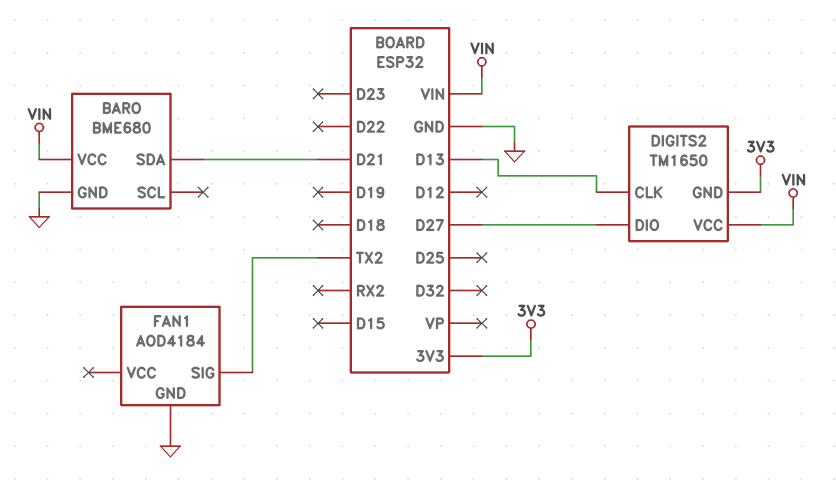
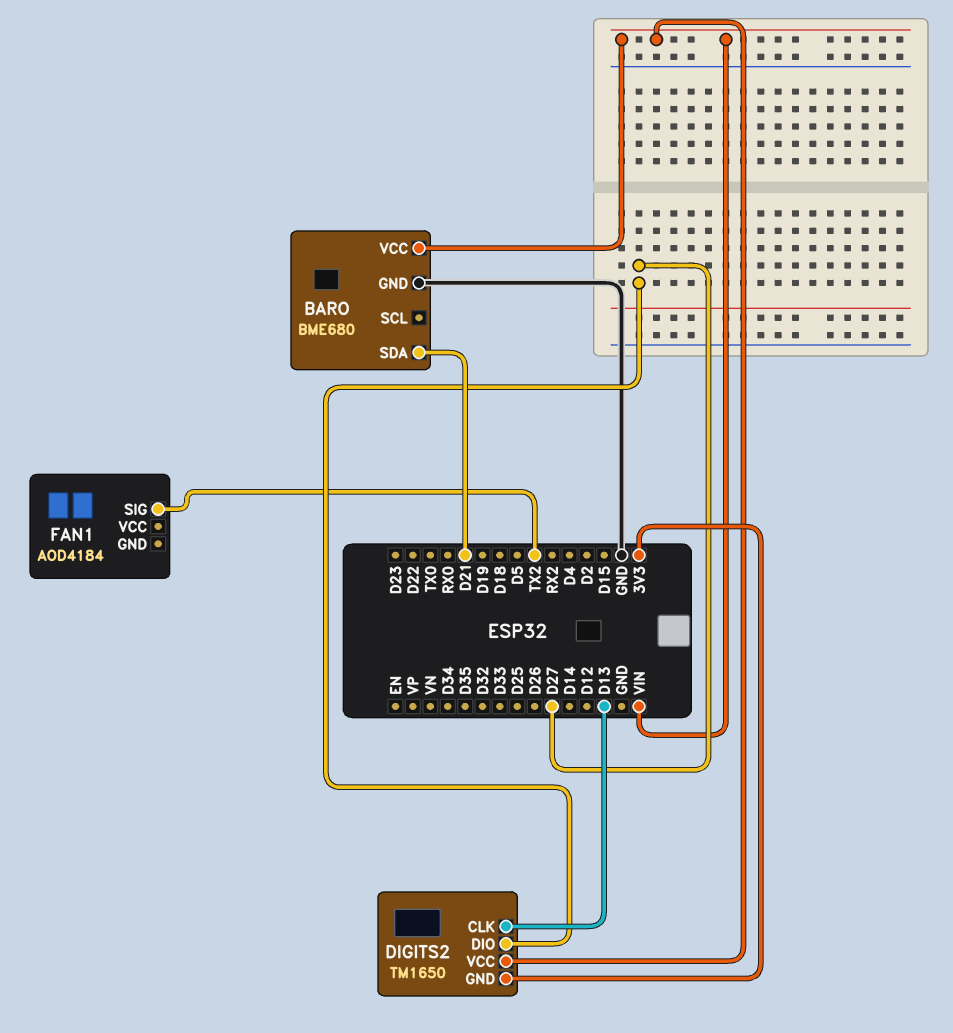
FAN1 pin GND: GND -> none

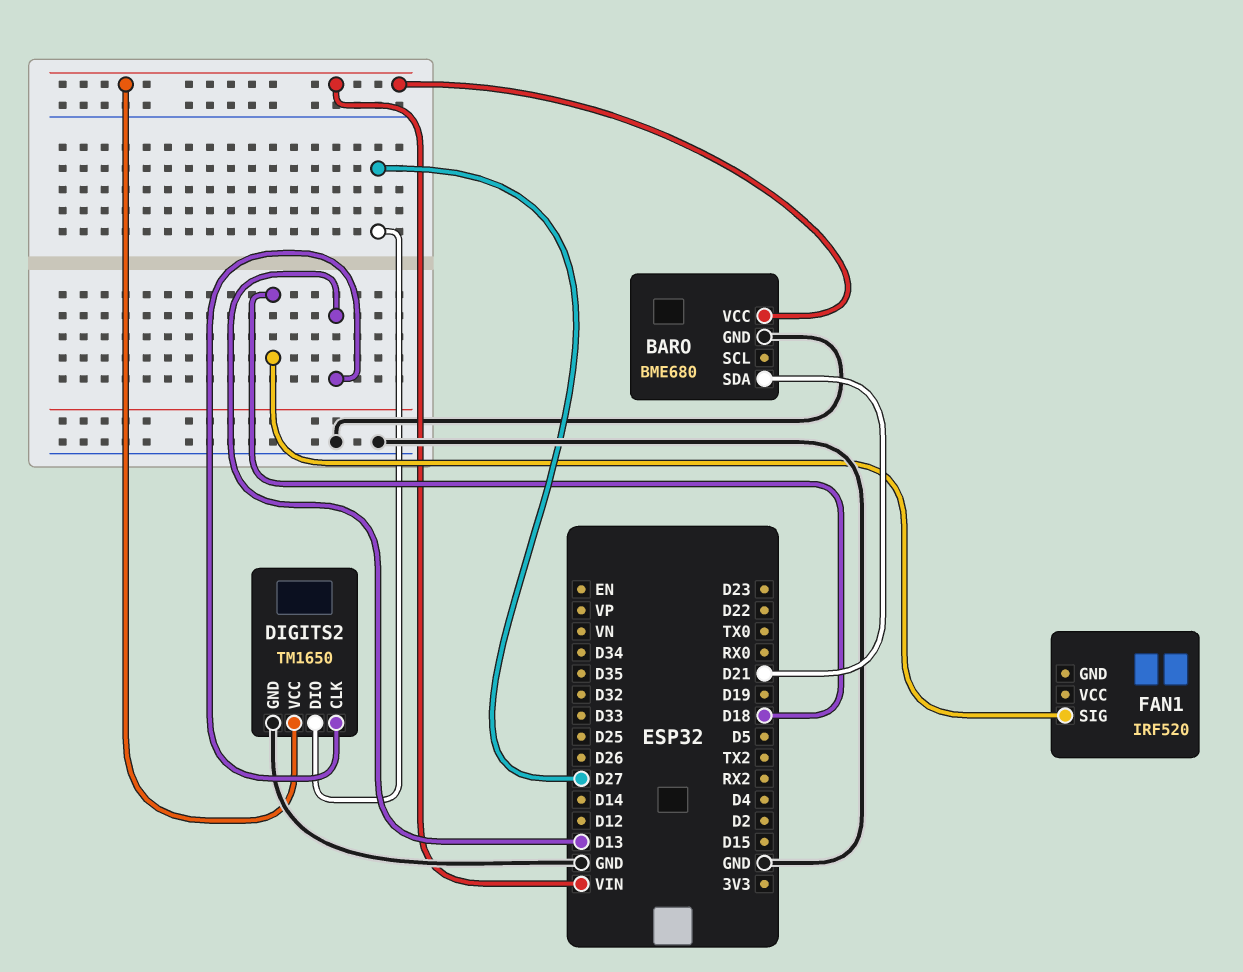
DIGITS2 pin GND: 3V3 -> GND
FAN1: AOD4184 -> IRF520
FAN1 pin SIG: TX2 -> D18

